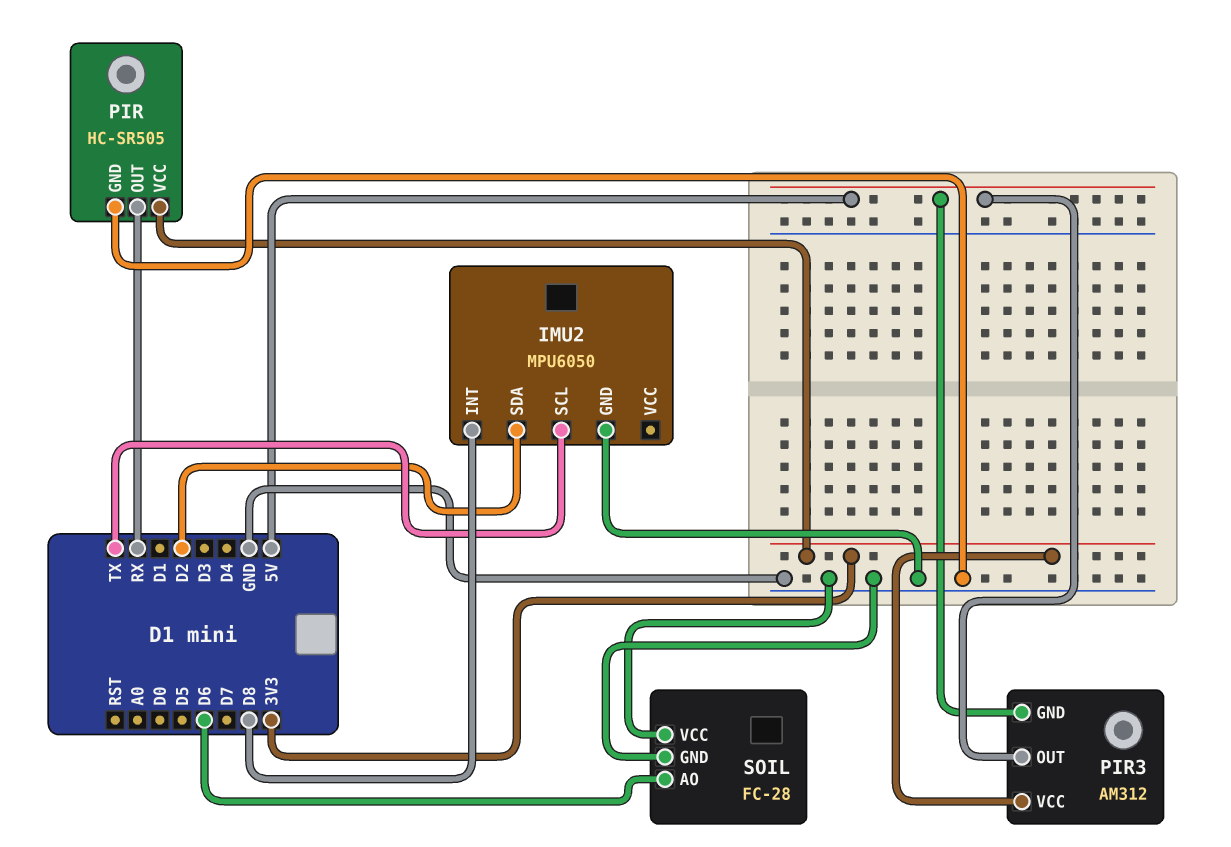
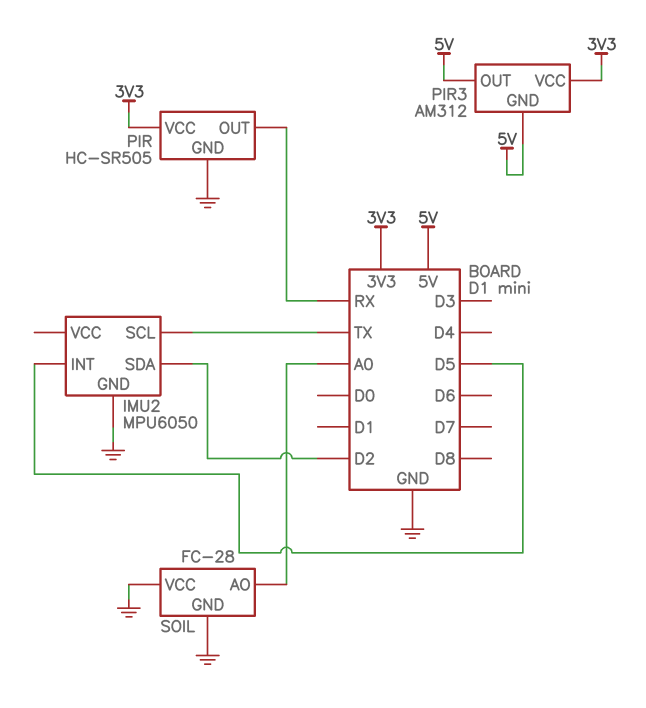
IMU2 pin INT: D8 -> D5
SOIL pin AO: D6 -> A0

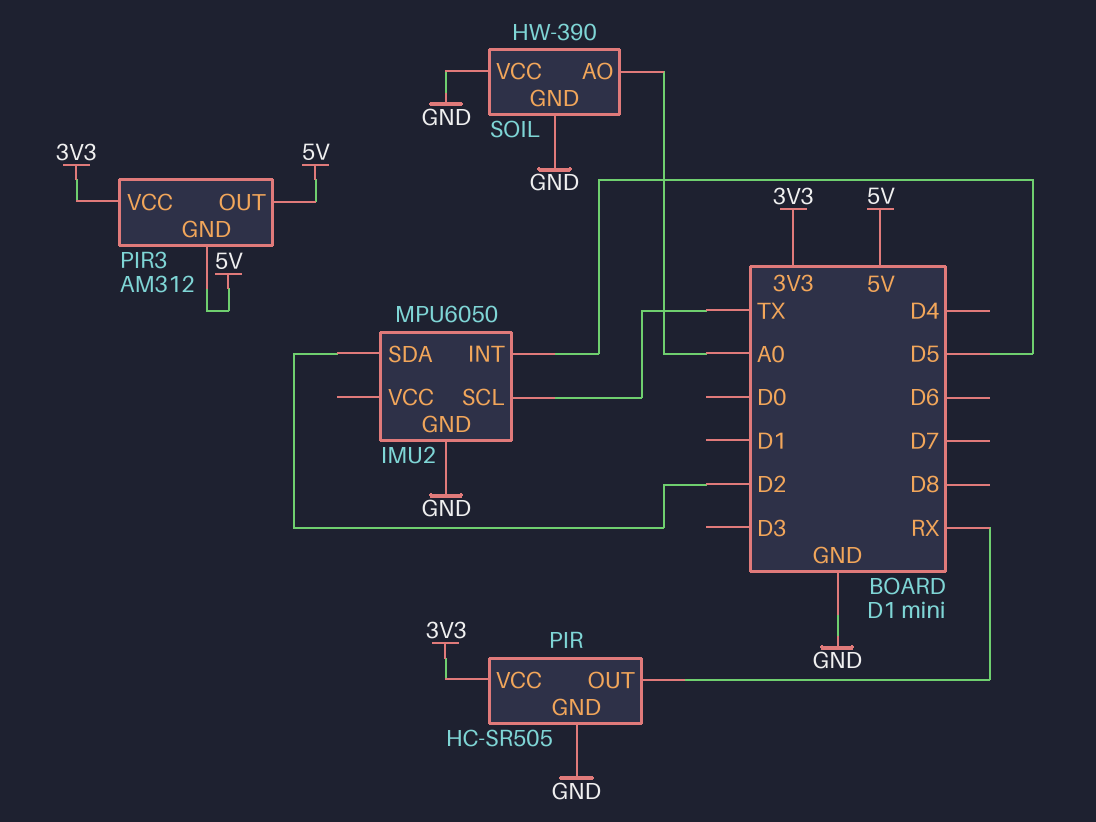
SOIL: FC-28 -> HW-390

